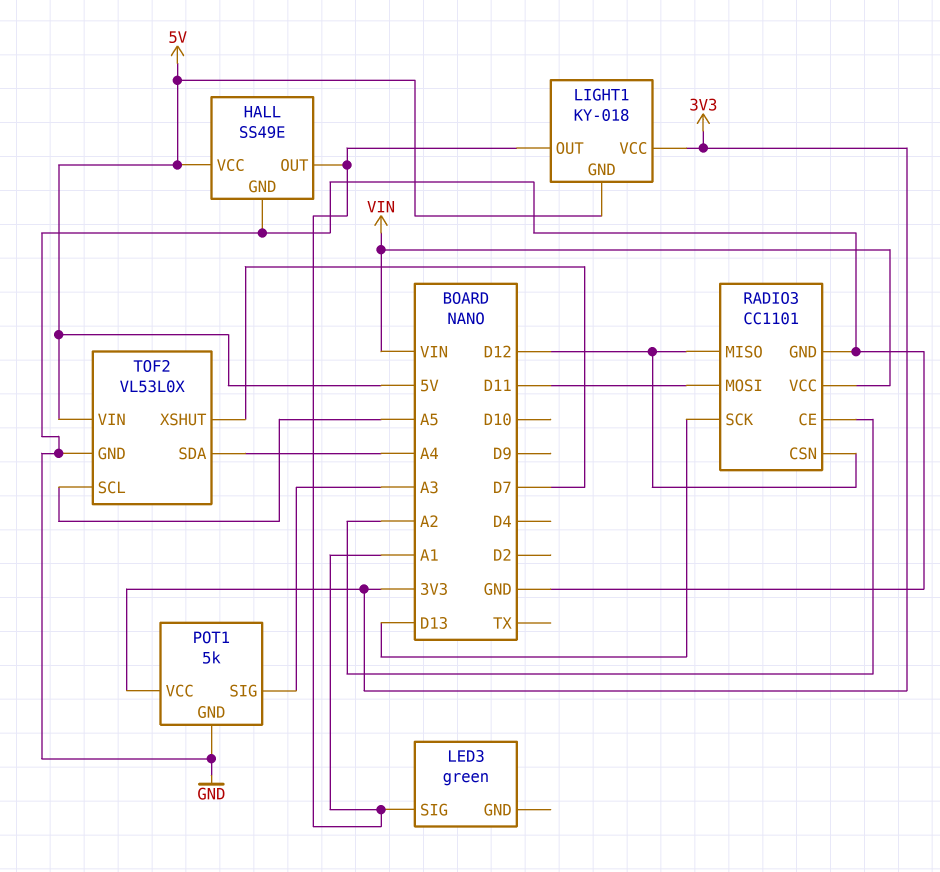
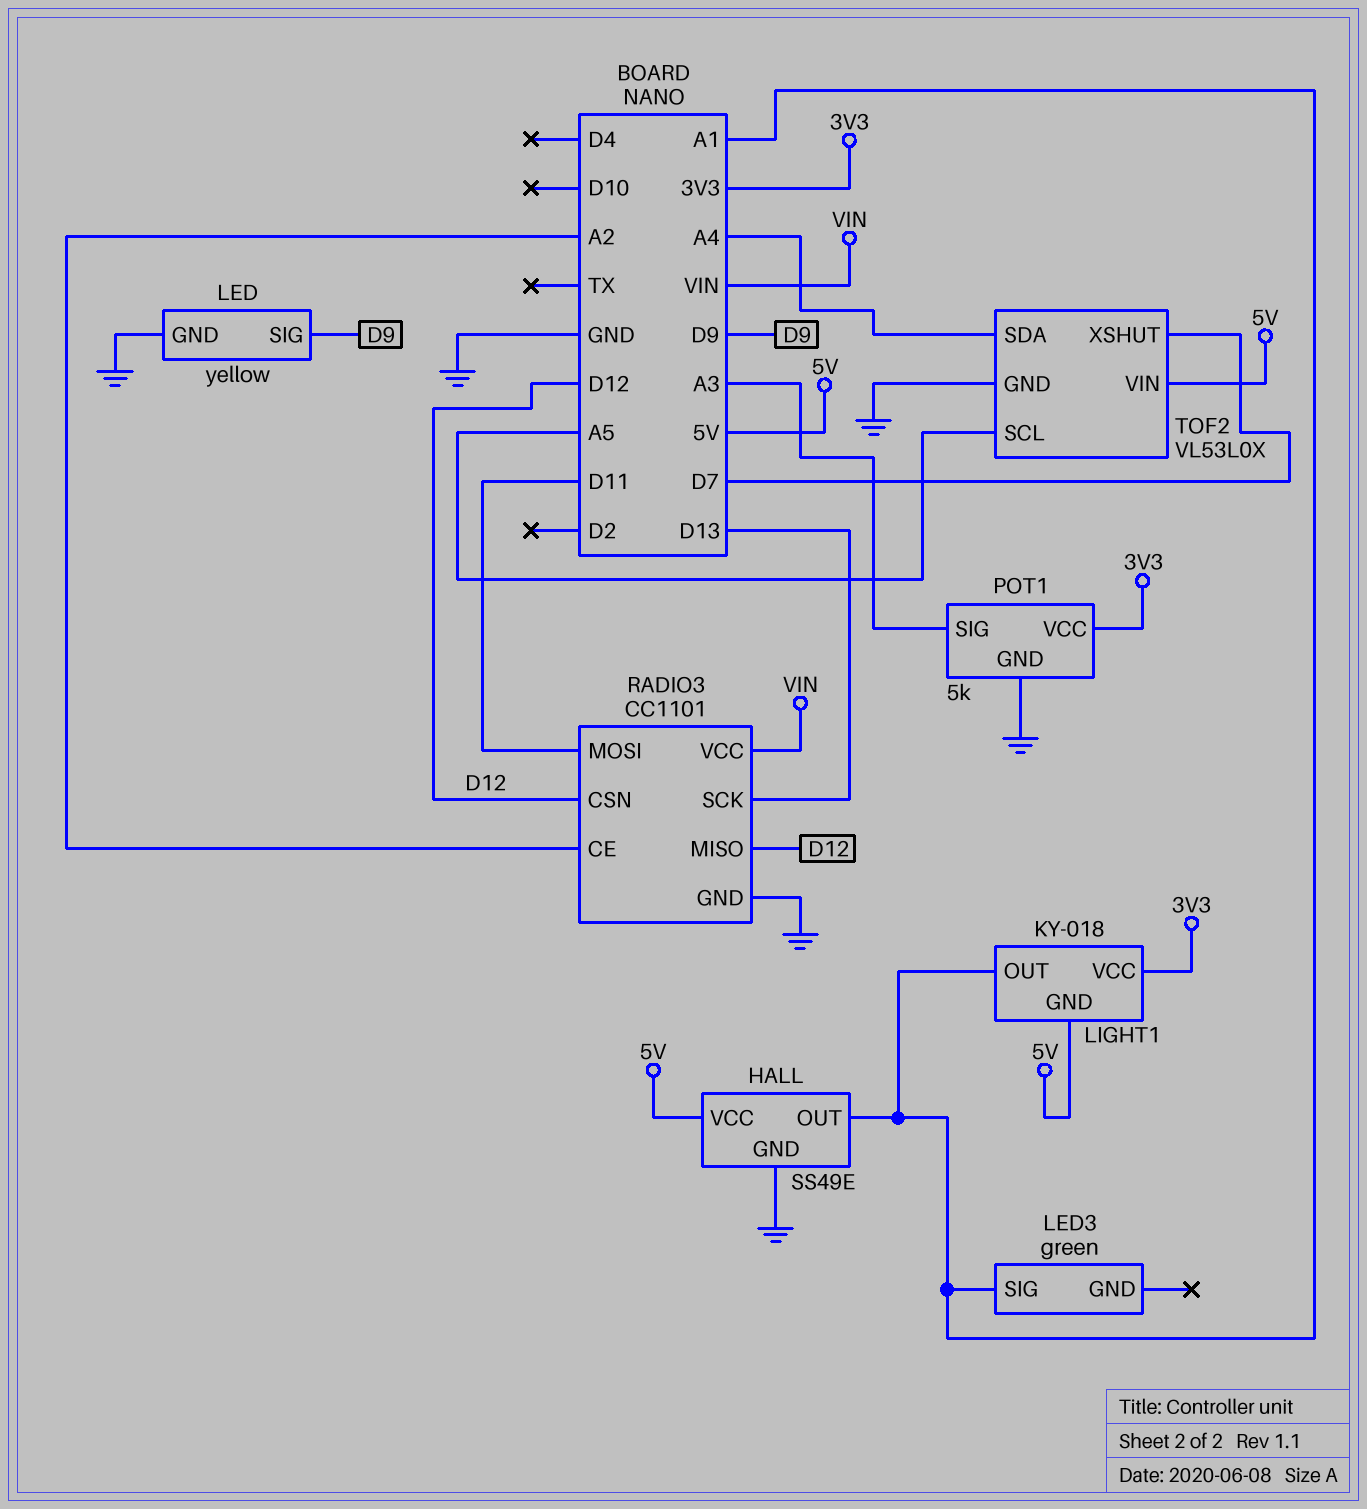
LED: none -> yellow
LED pin GND: none -> GND
LED pin SIG: none -> D9

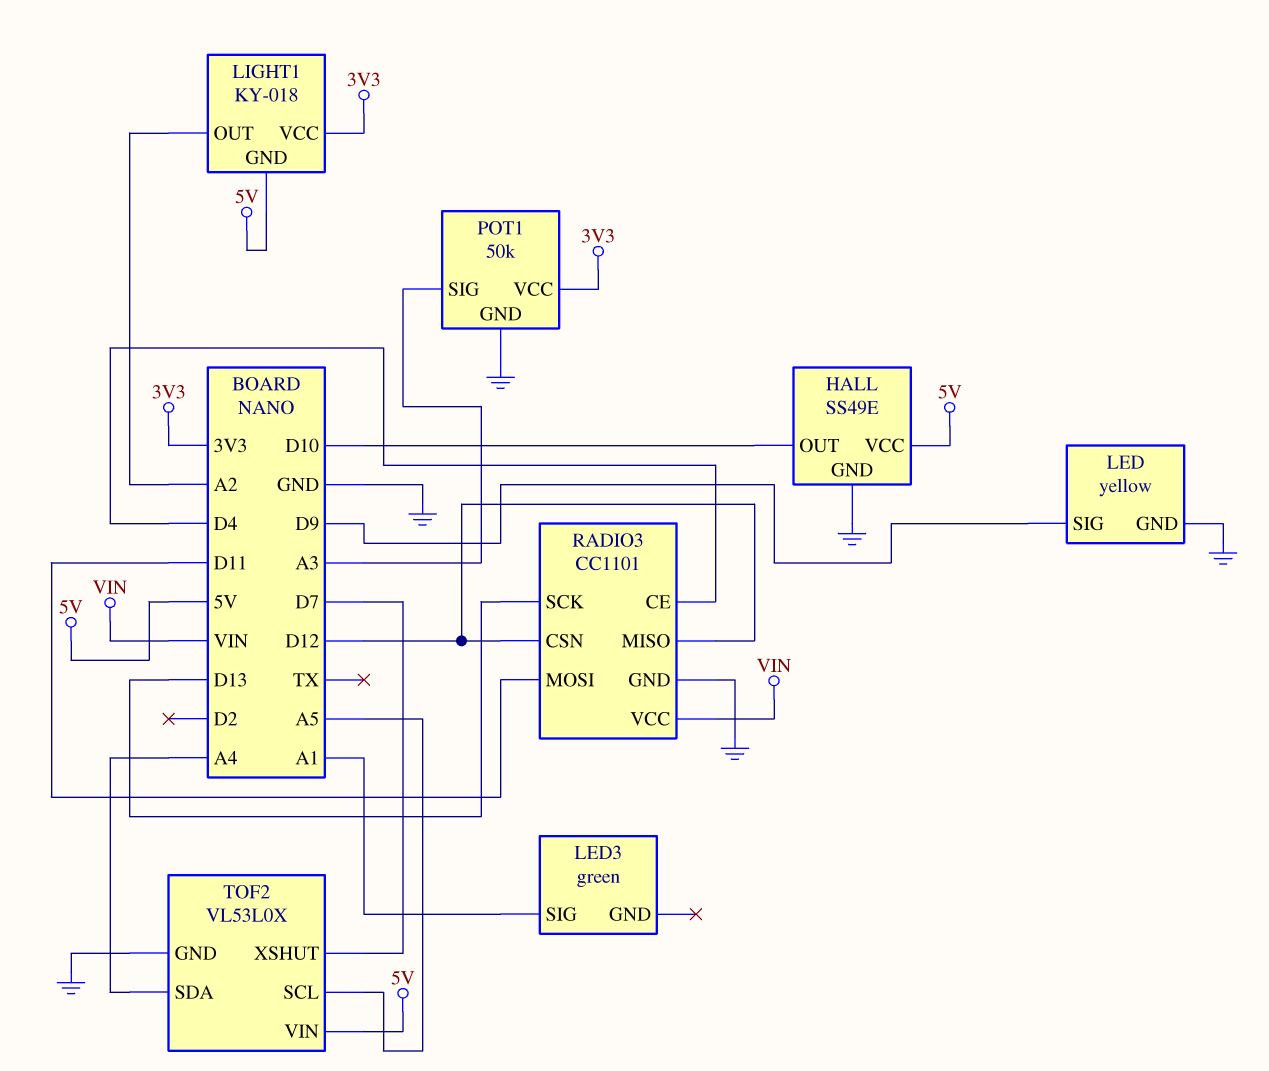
HALL pin OUT: A1 -> D10
LIGHT1 pin OUT: A1 -> A2
POT1: 5k -> 50k
RADIO3 pin CE: A2 -> D4

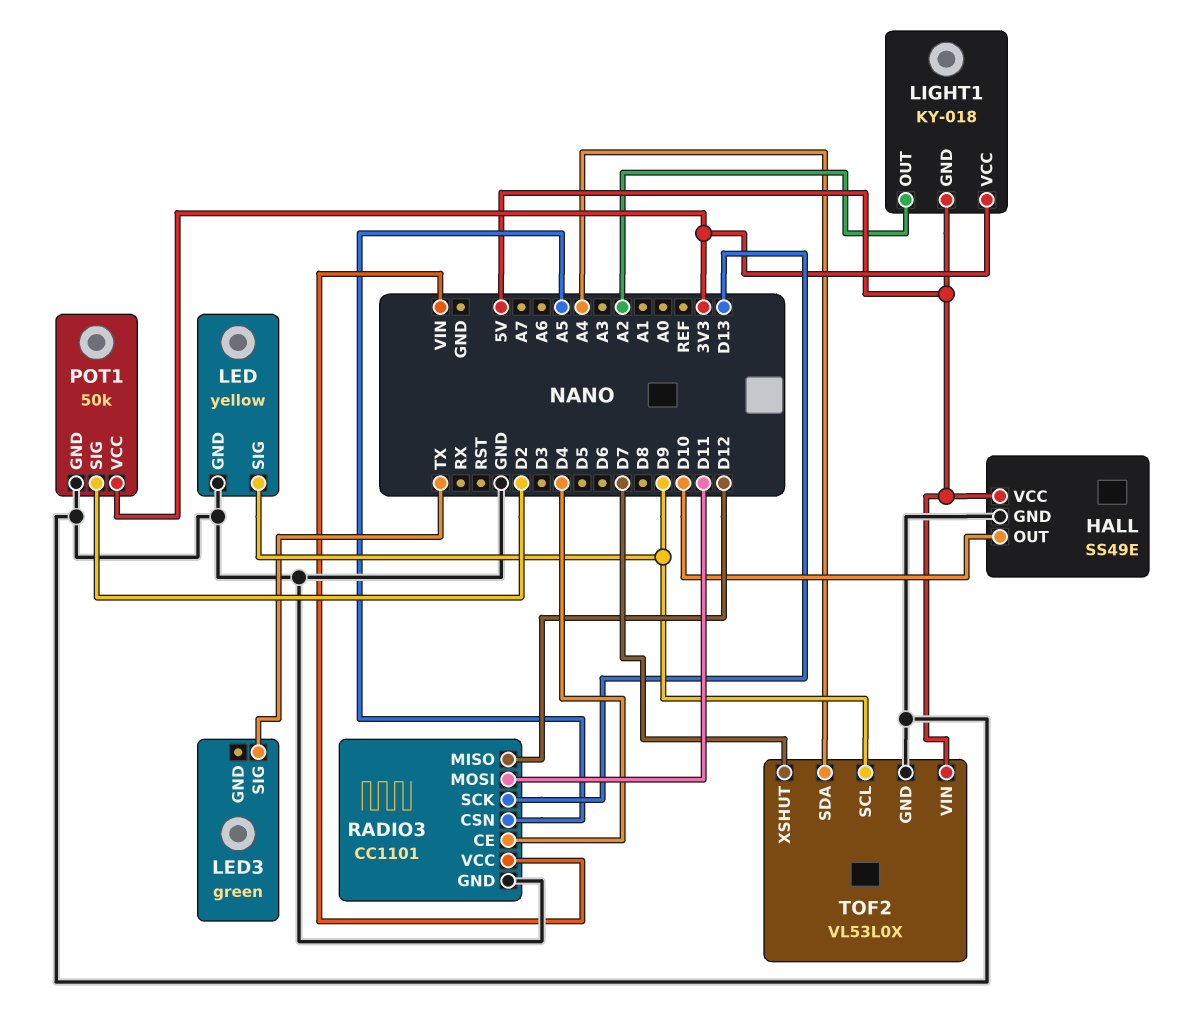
LED3 pin SIG: A1 -> TX
POT1 pin SIG: A3 -> D2
RADIO3 pin CSN: D12 -> A5
TOF2 pin SCL: A5 -> D9

